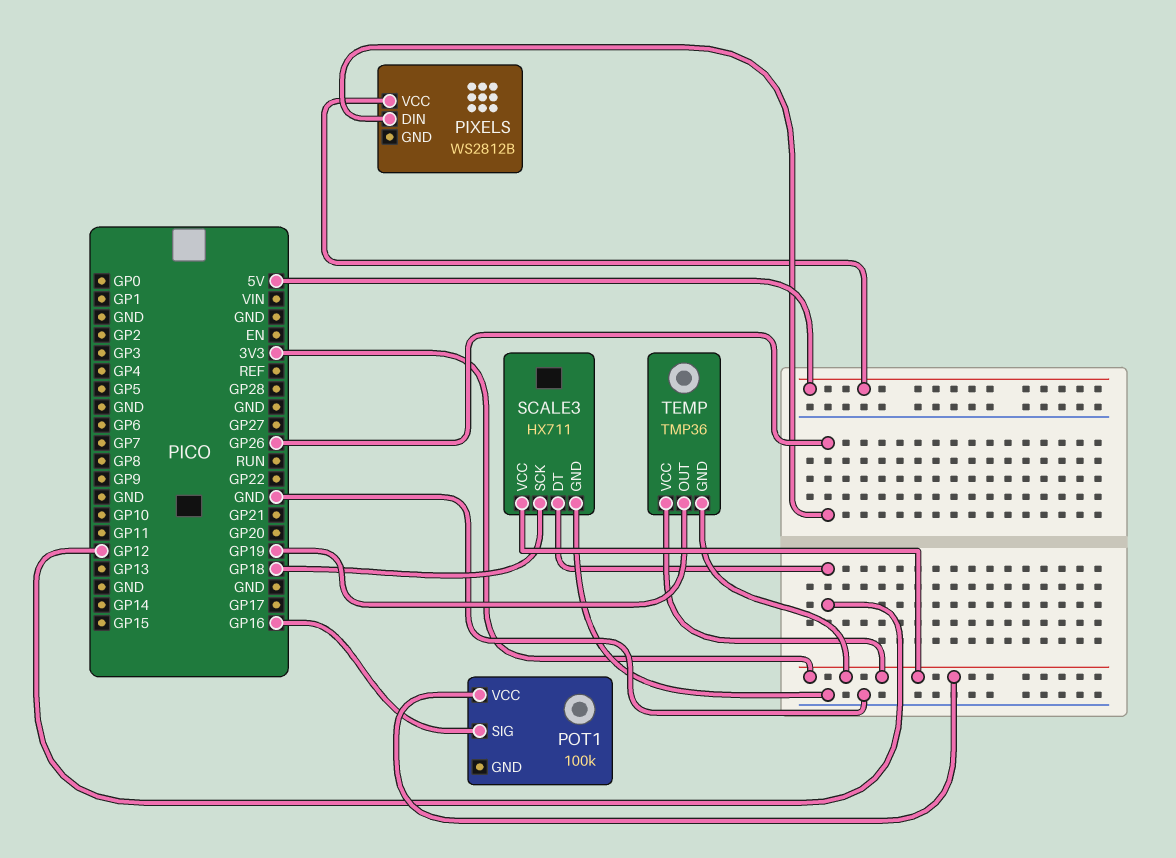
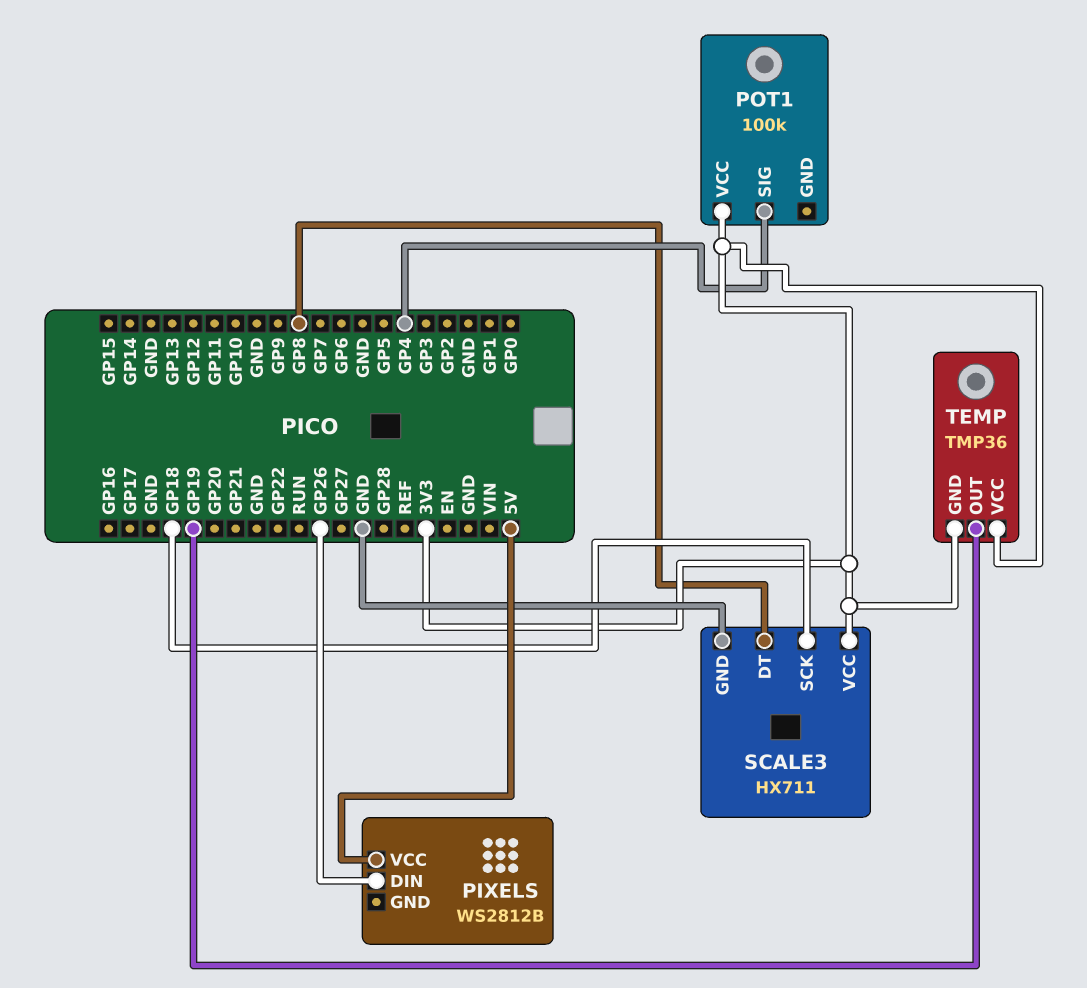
POT1 pin SIG: GP16 -> GP4
SCALE3 pin DT: GP12 -> GP8

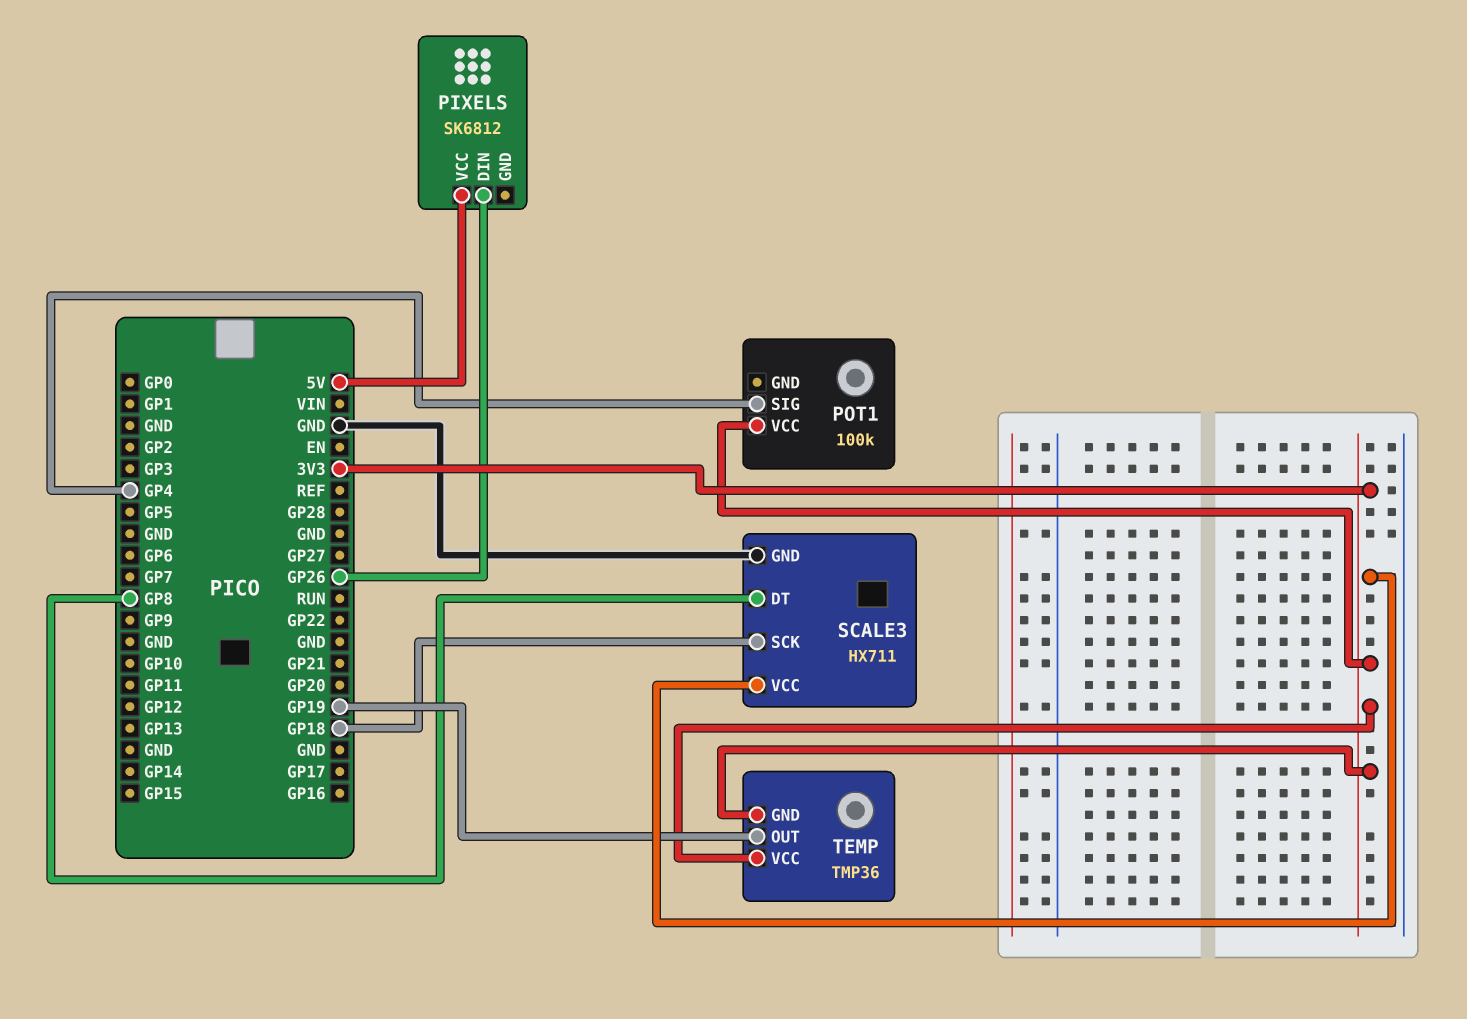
PIXELS: WS2812B -> SK6812

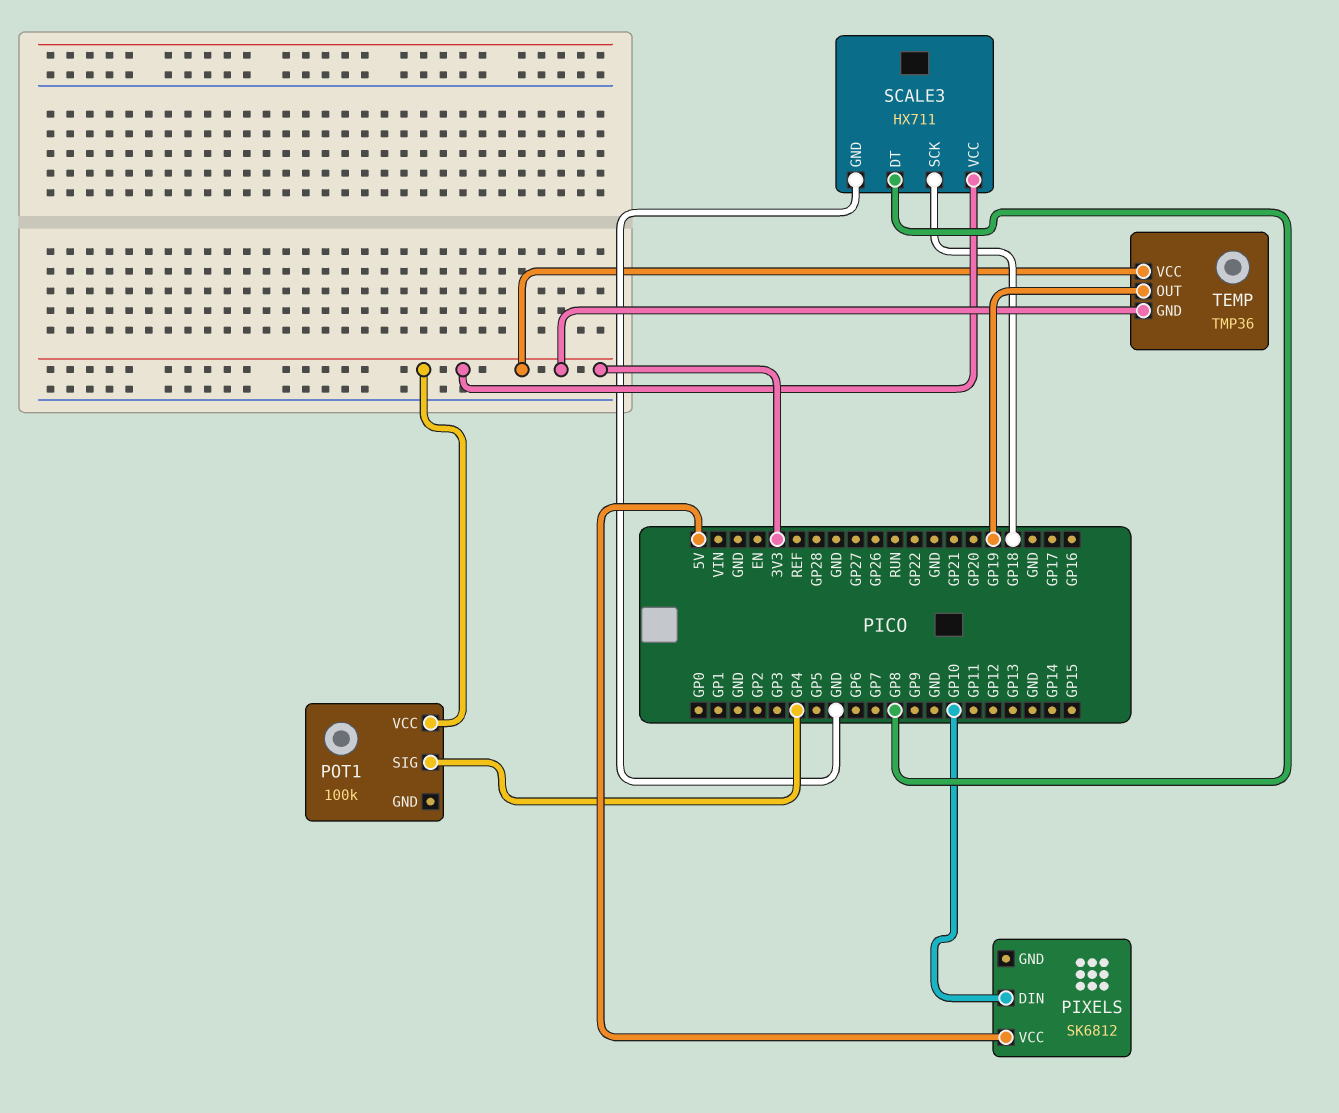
PIXELS pin DIN: GP26 -> GP10

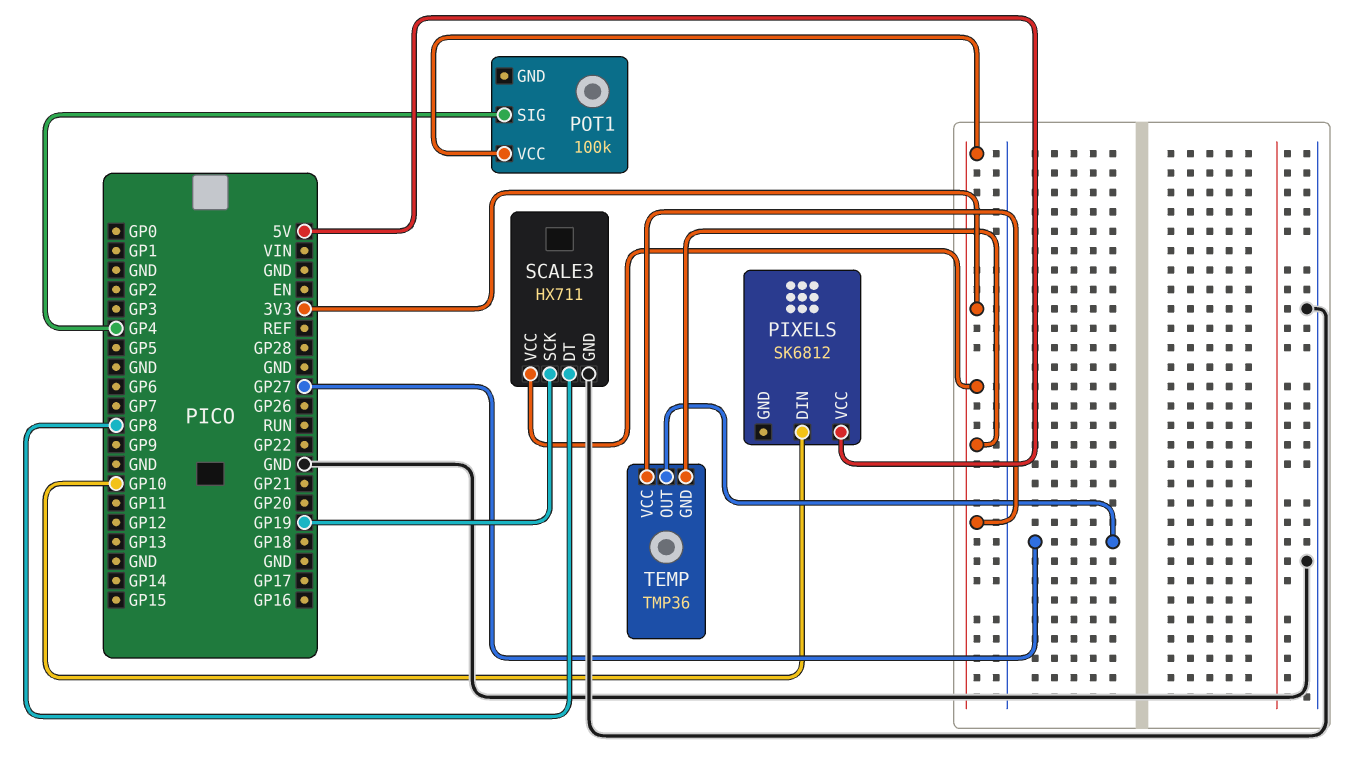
SCALE3 pin SCK: GP18 -> GP19
TEMP pin OUT: GP19 -> GP27

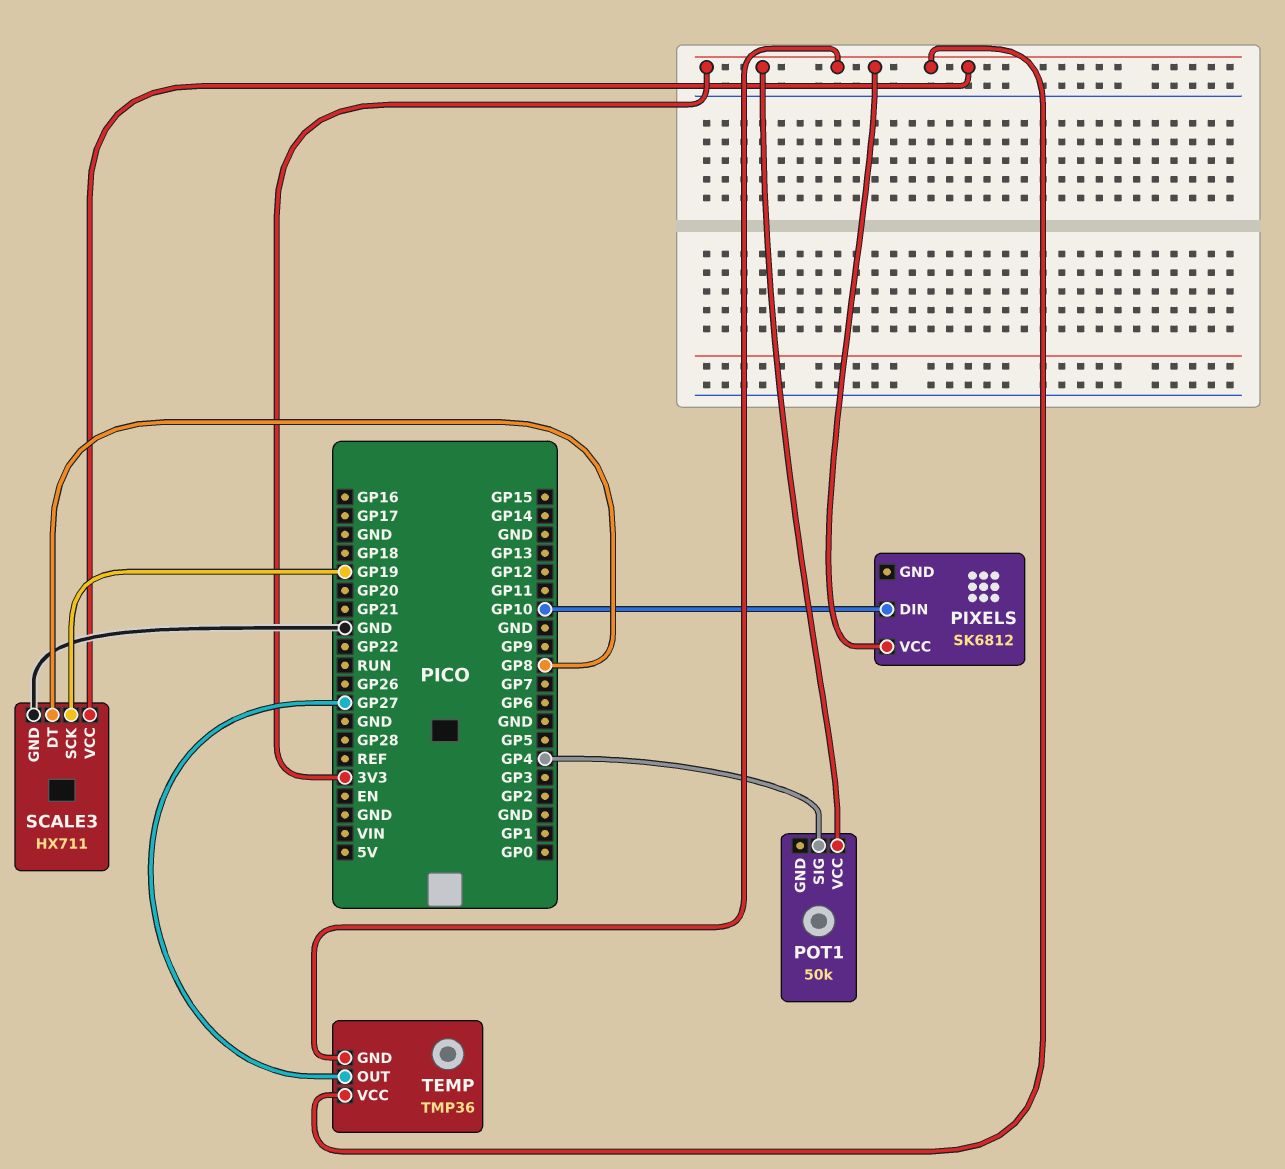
PIXELS pin VCC: 5V -> 3V3
POT1: 100k -> 50k

